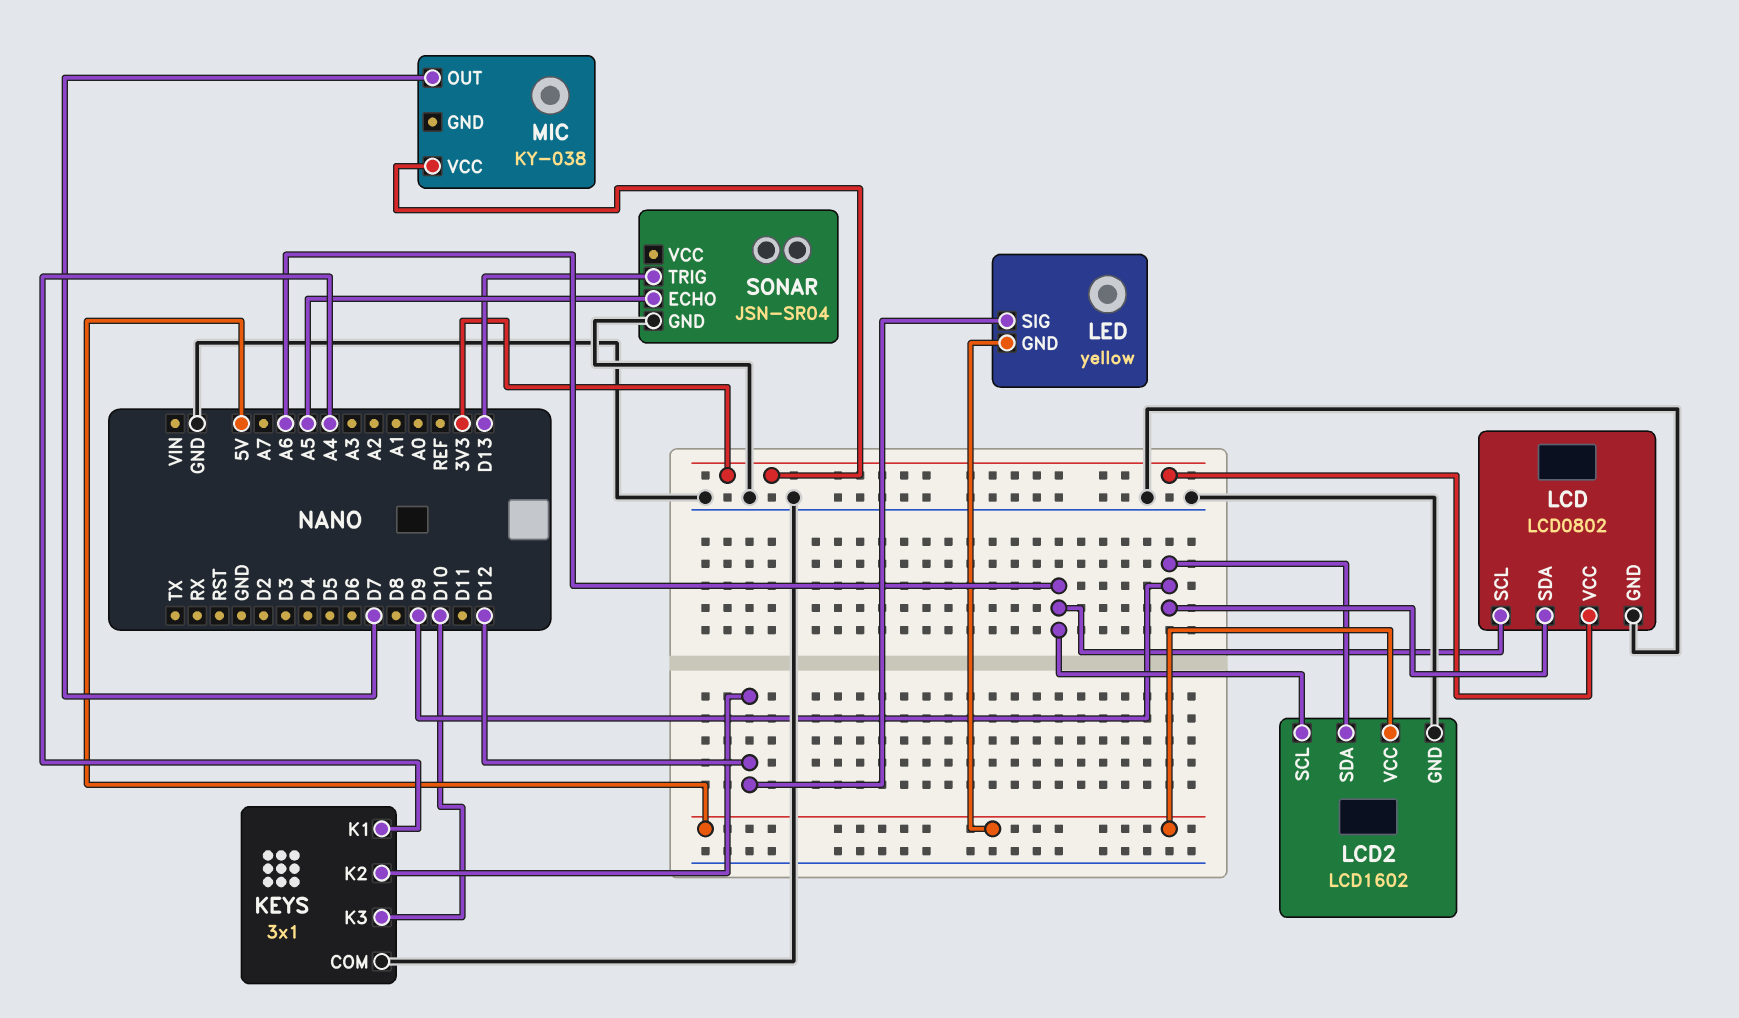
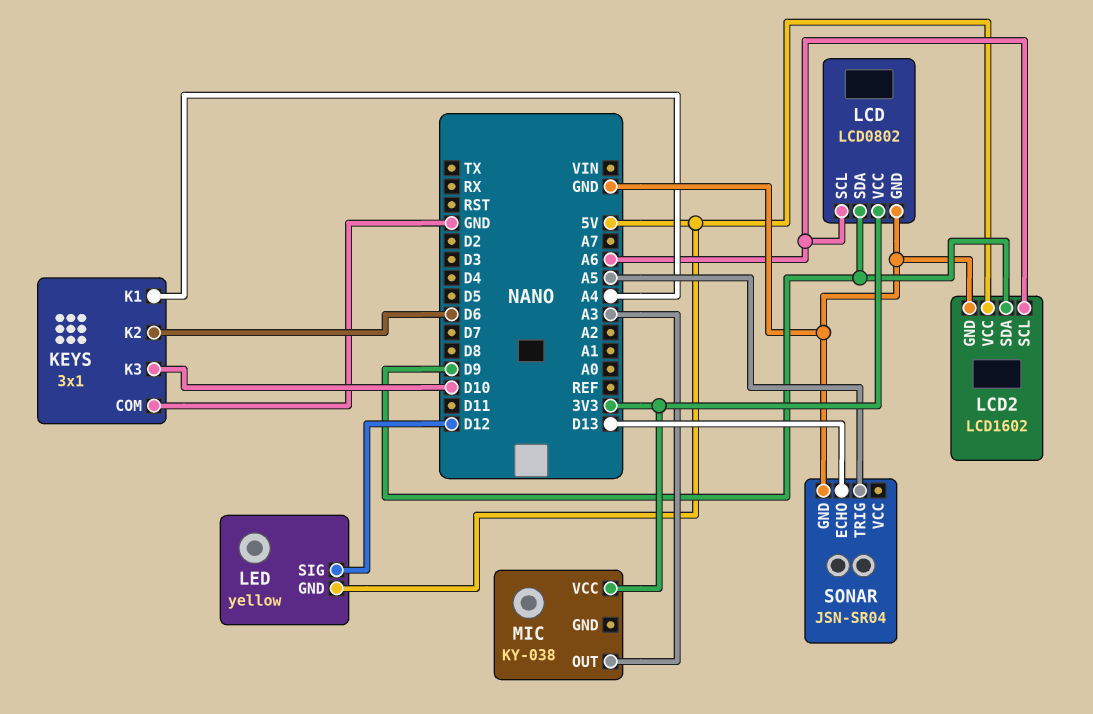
KEYS pin K2: D12 -> D6
MIC pin OUT: D7 -> A3
SONAR pin ECHO: A5 -> D13
SONAR pin TRIG: D13 -> A5

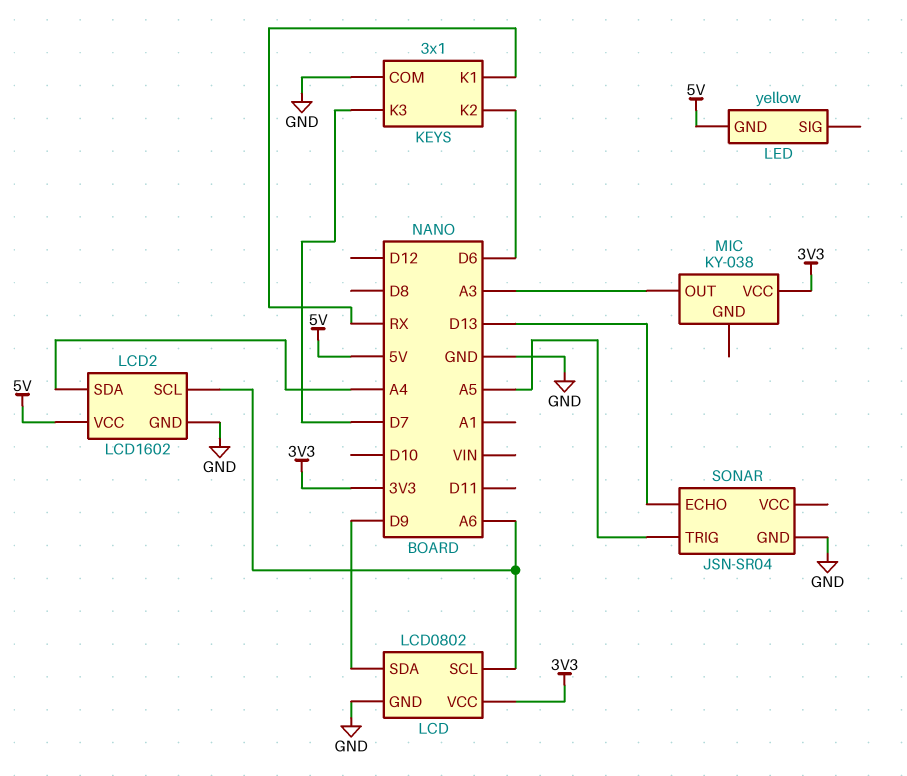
KEYS pin K1: A4 -> RX
KEYS pin K3: D10 -> D7
LCD2 pin SDA: D9 -> A4
LED pin SIG: D12 -> none

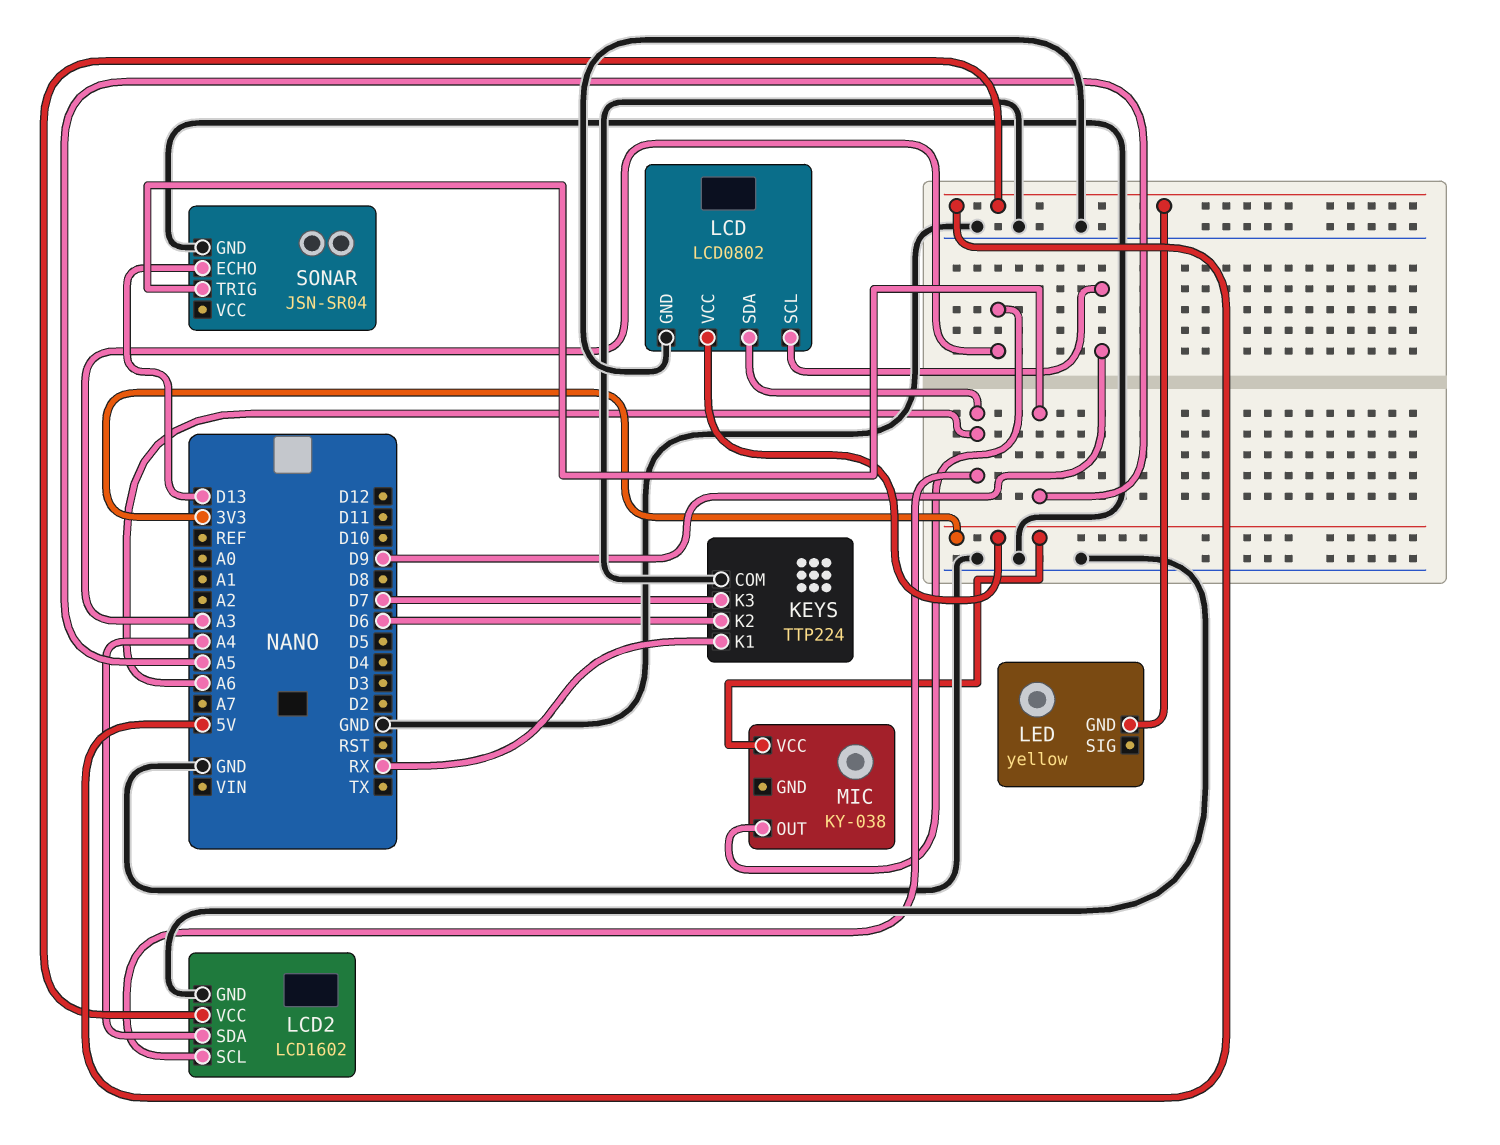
KEYS: 3x1 -> TTP224
LCD pin SCL: A6 -> D9
LCD pin SDA: D9 -> A6

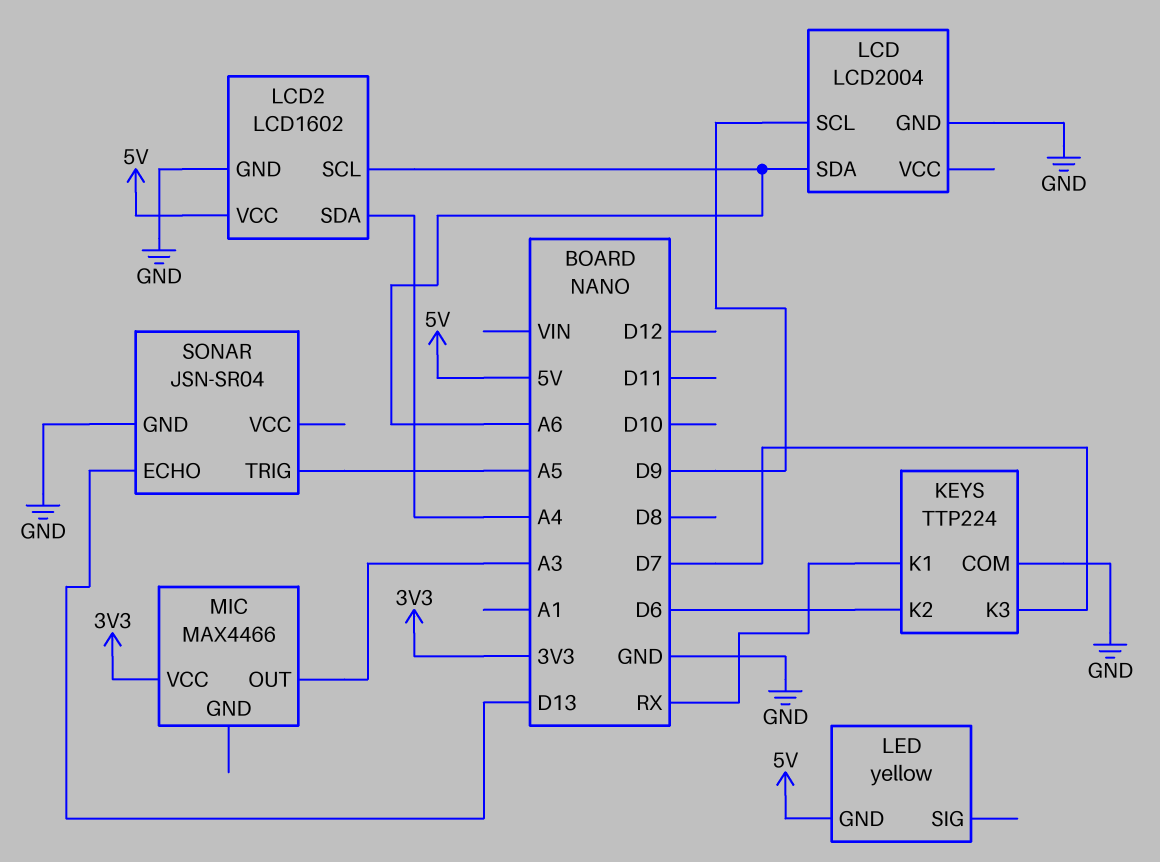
LCD: LCD0802 -> LCD2004
LCD pin VCC: 3V3 -> none
MIC: KY-038 -> MAX4466

